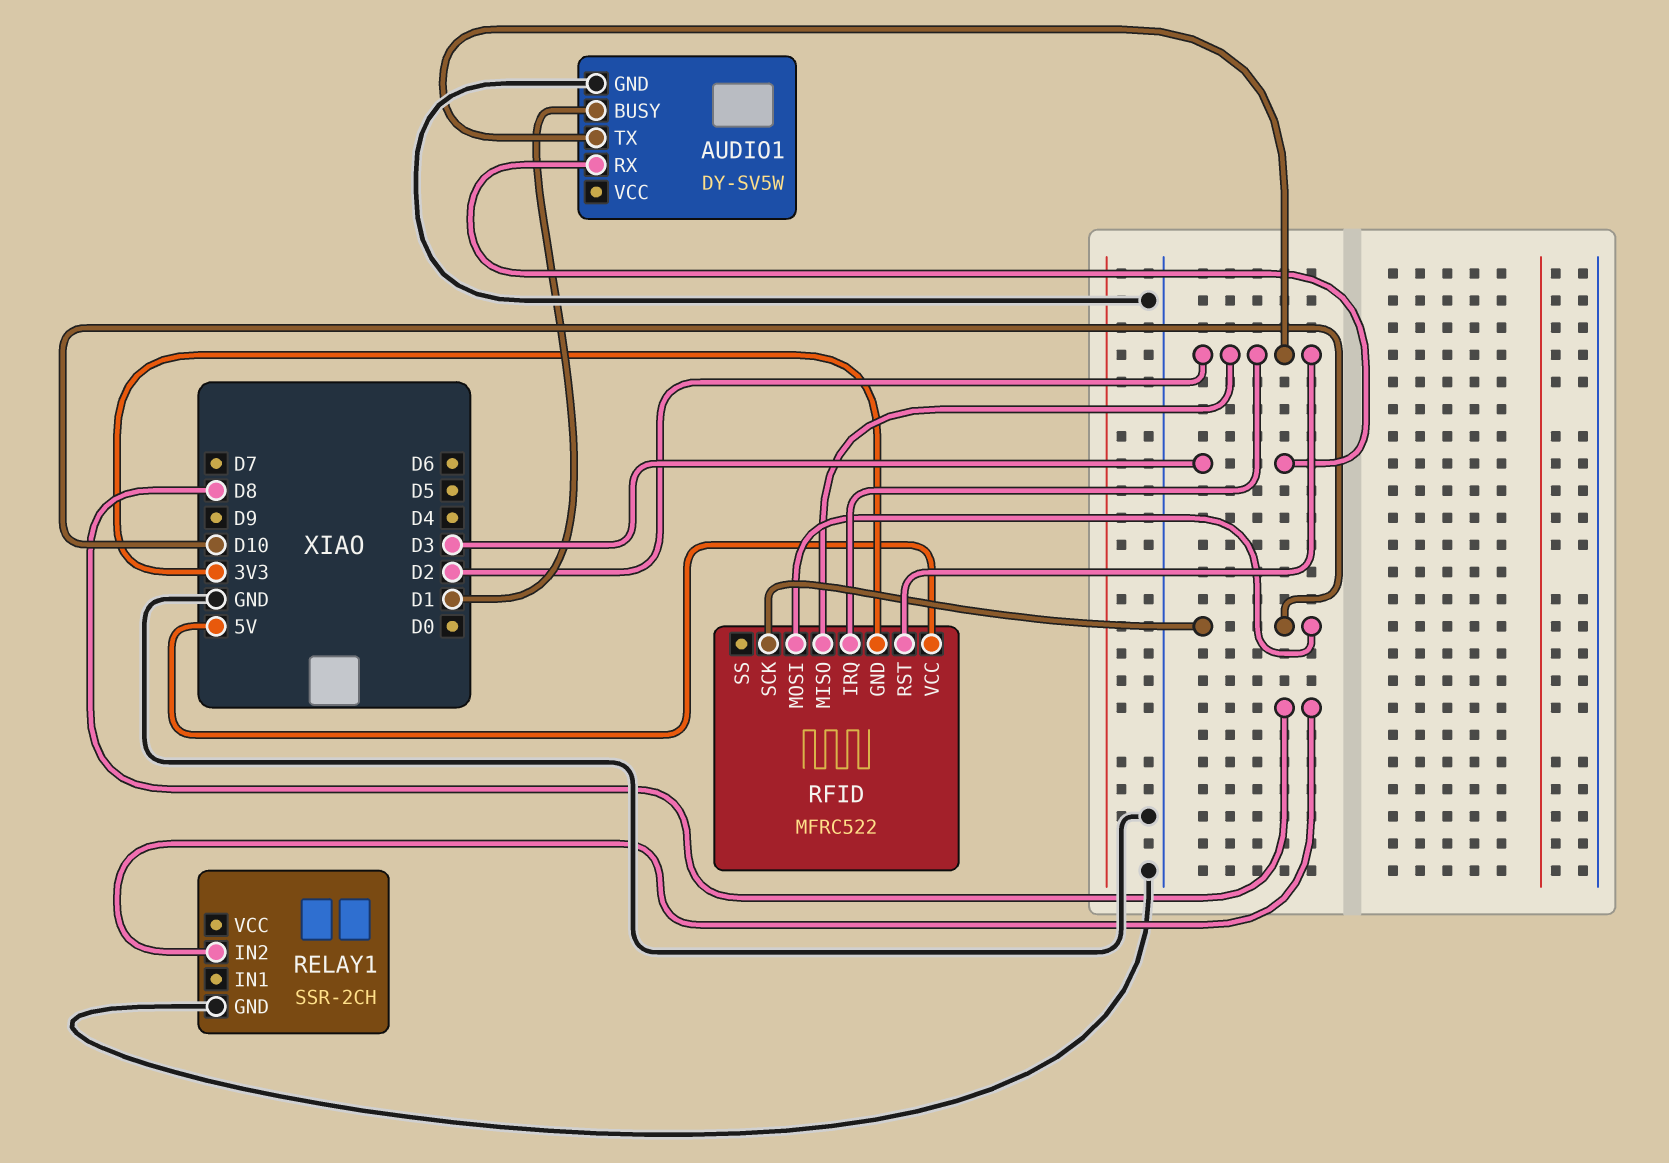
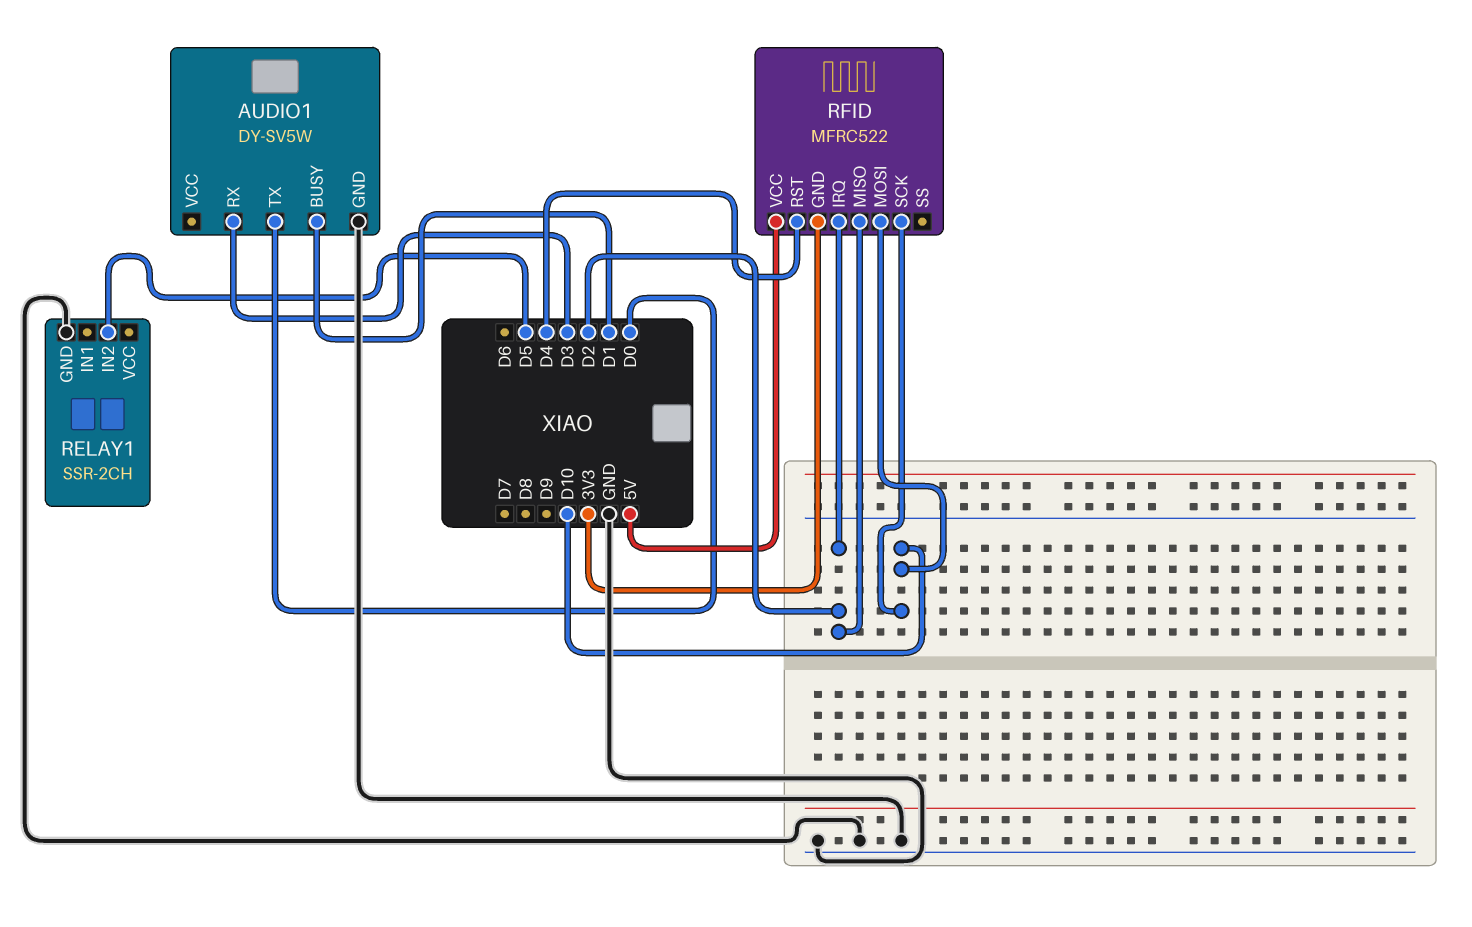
AUDIO1 pin TX: D2 -> D0
RELAY1 pin IN2: D8 -> D5
RFID pin RST: D2 -> D4

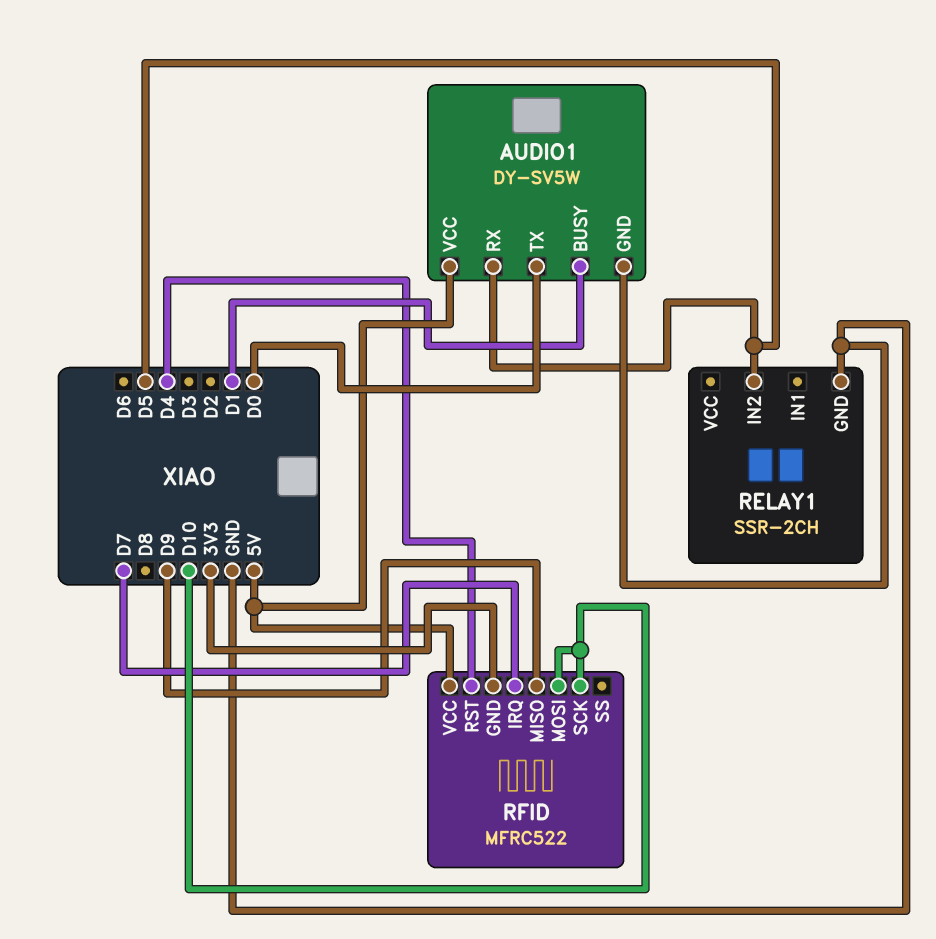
AUDIO1 pin RX: D3 -> D5
AUDIO1 pin VCC: none -> 5V
RFID pin IRQ: D2 -> D7
RFID pin MISO: D2 -> D9

